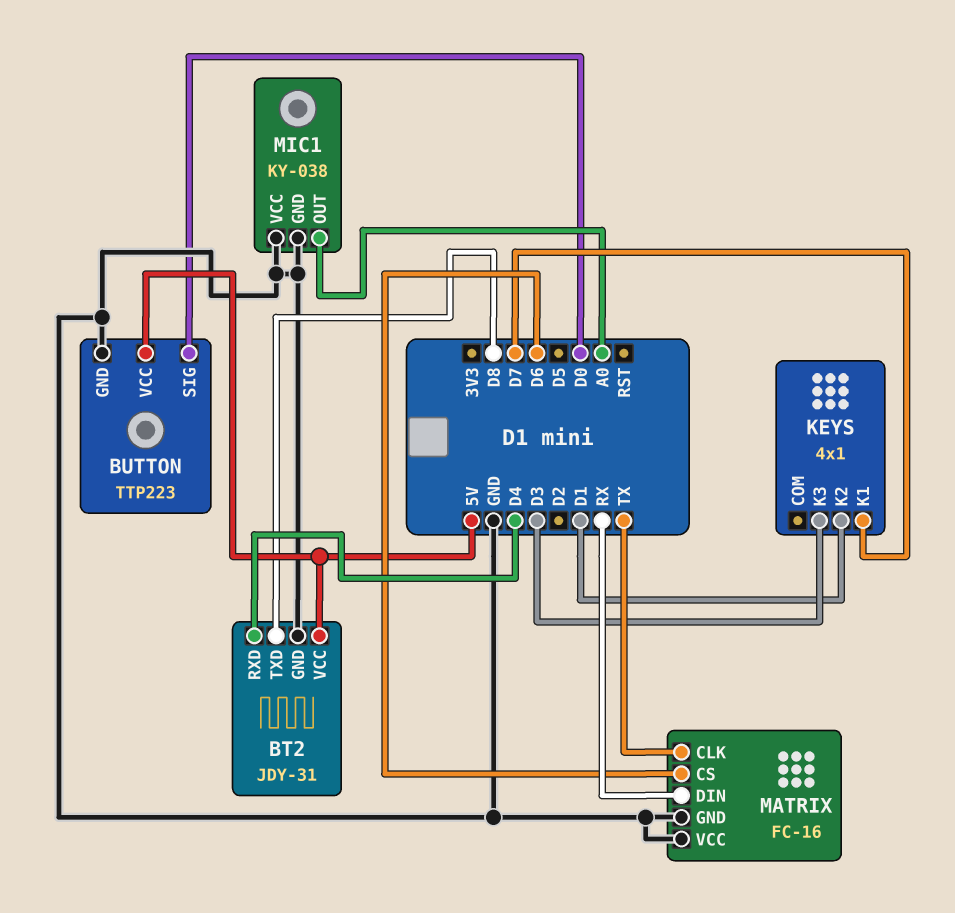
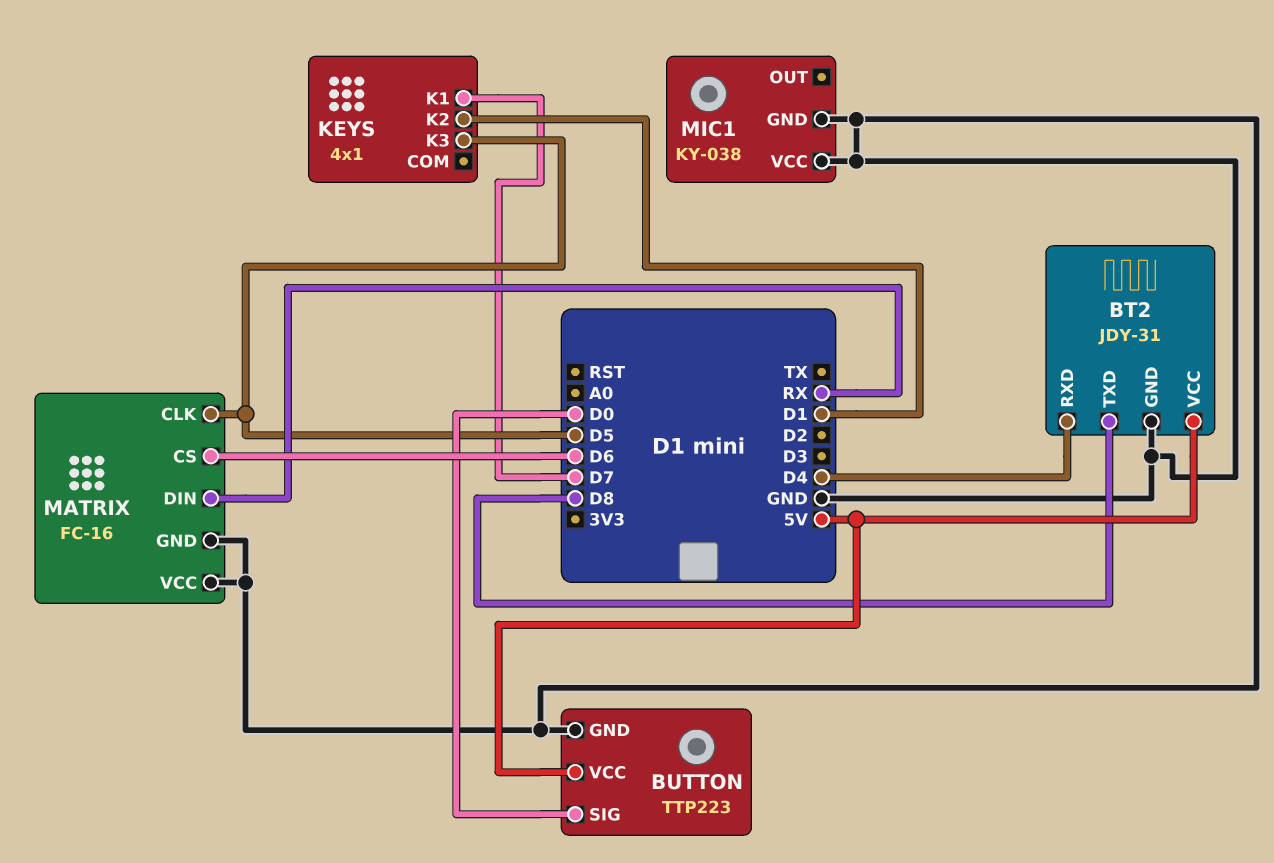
KEYS pin K3: D3 -> D5
MATRIX pin CLK: TX -> D5
MIC1 pin OUT: A0 -> none

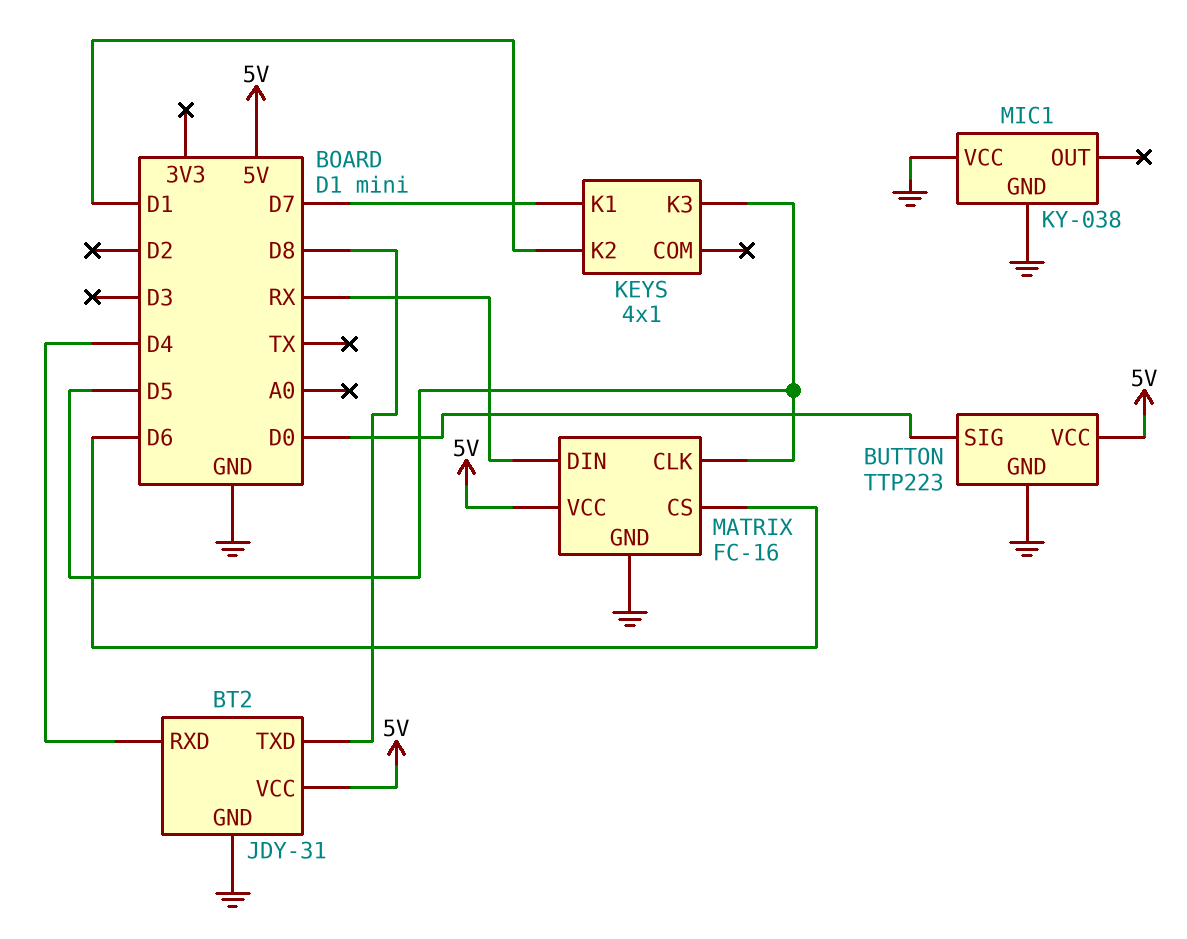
MATRIX pin VCC: GND -> 5V

